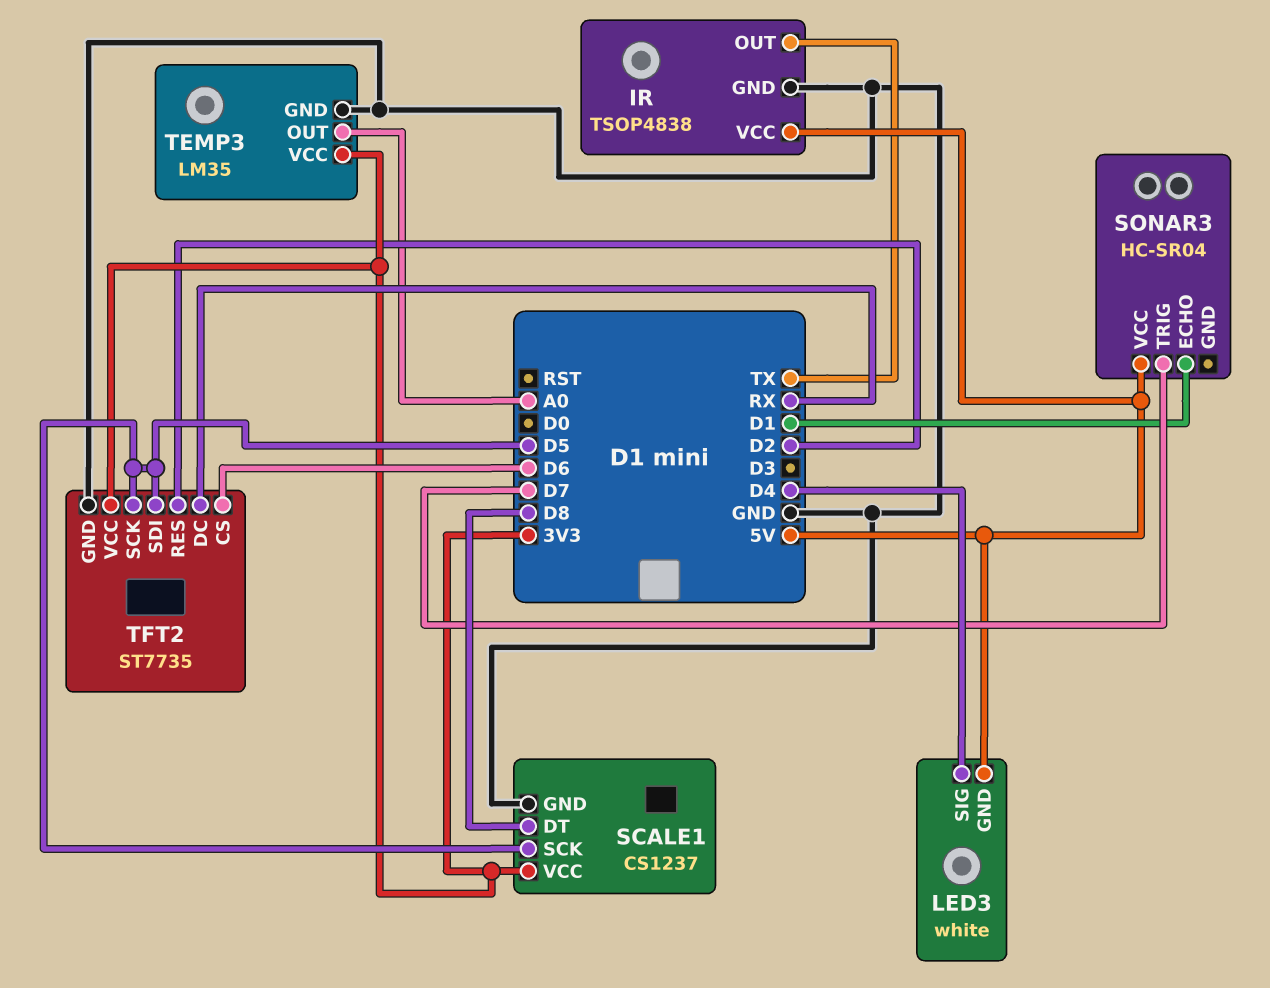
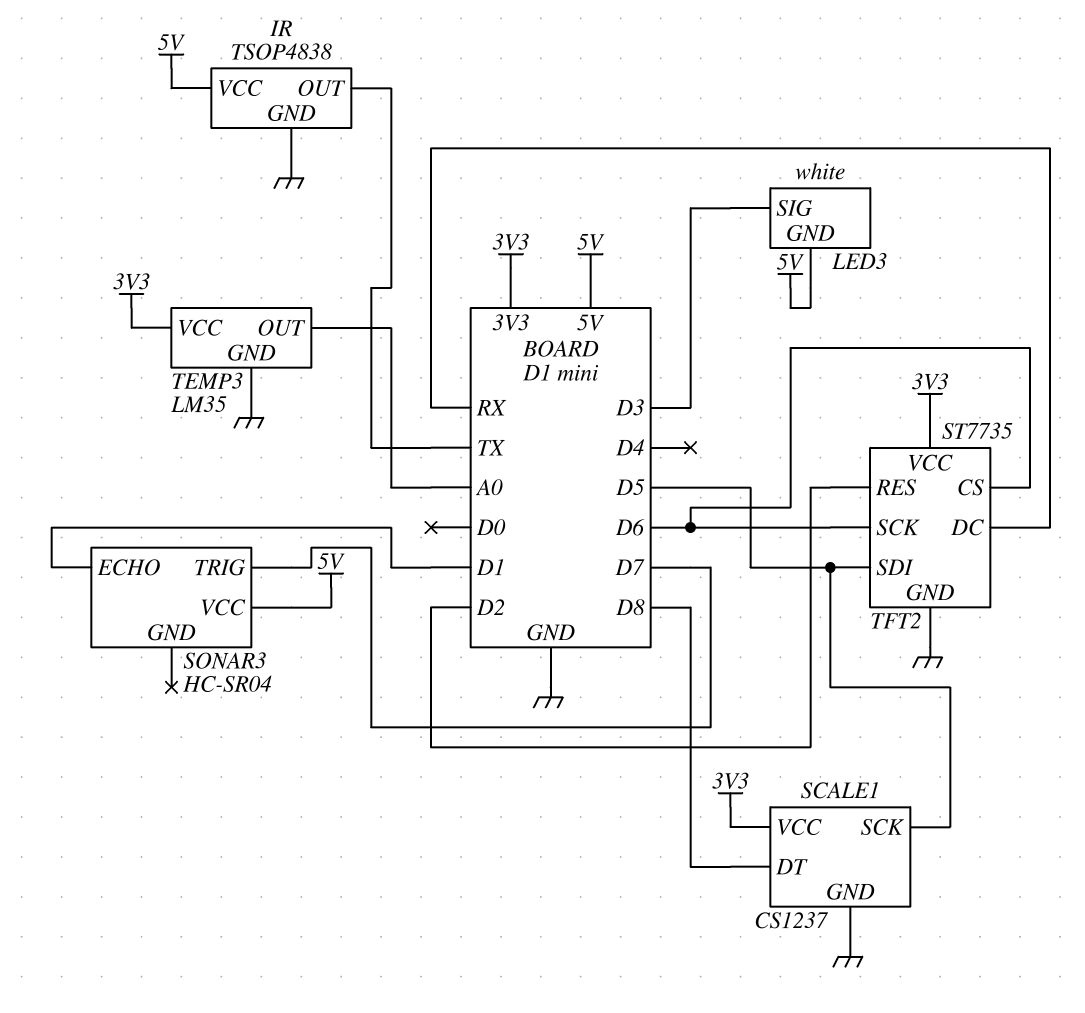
LED3 pin SIG: D4 -> D3
TFT2 pin SCK: D5 -> D6

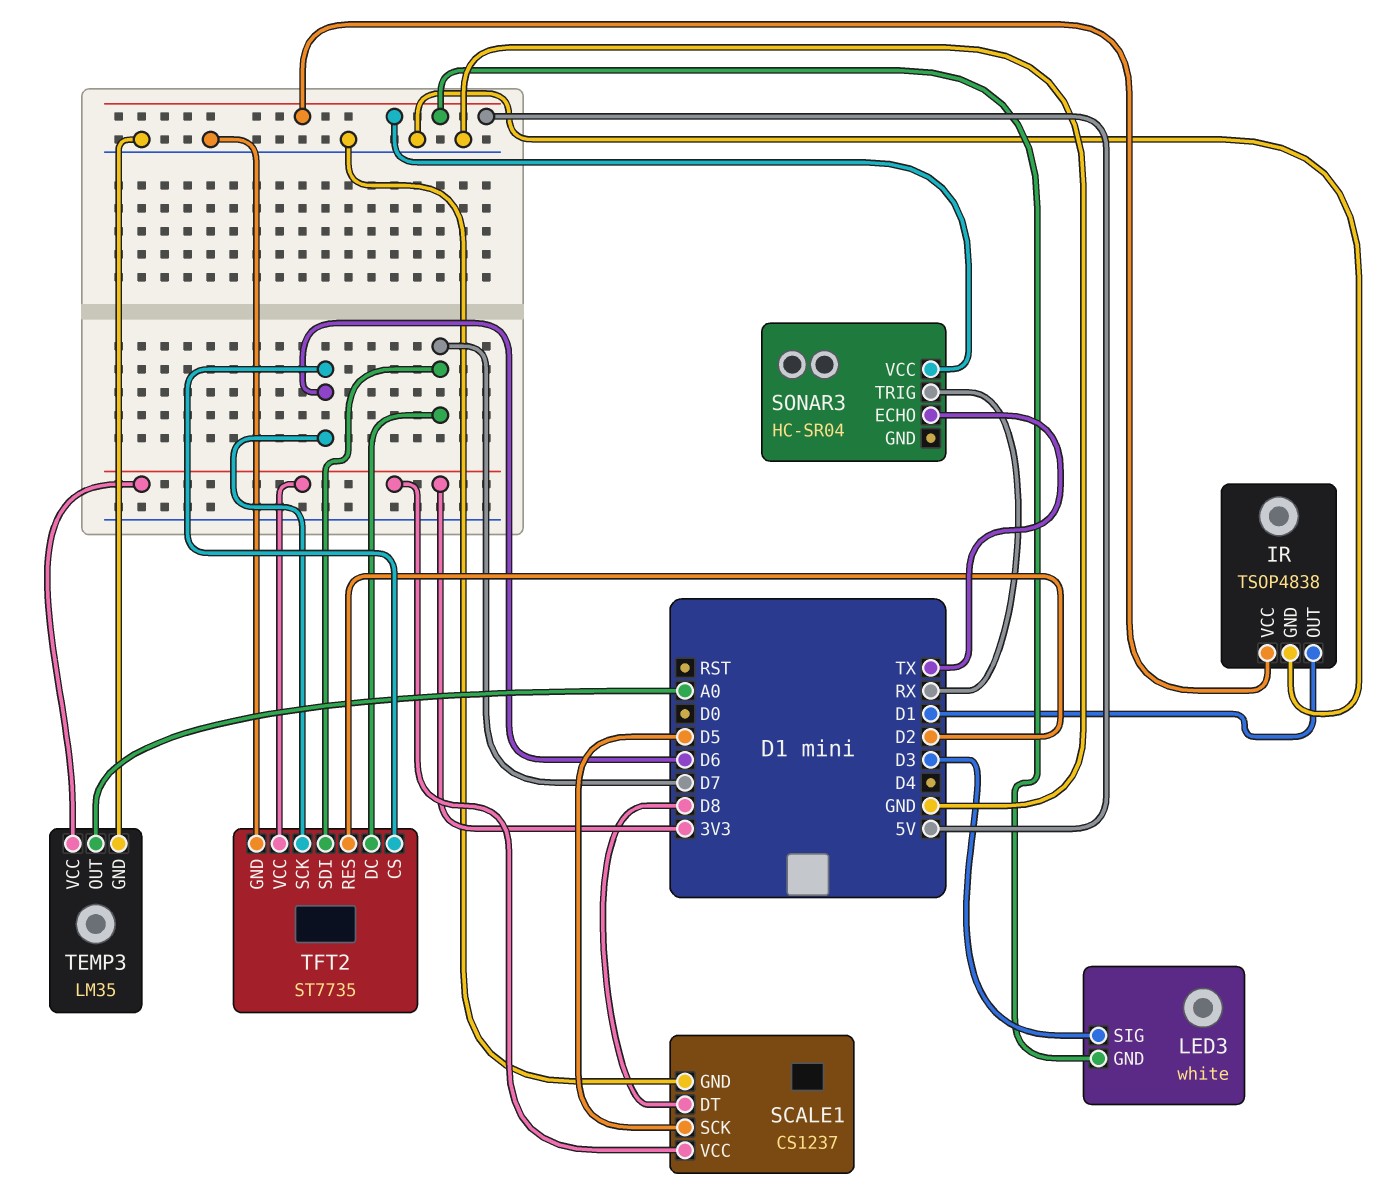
IR pin OUT: TX -> D1
SONAR3 pin ECHO: D1 -> TX
SONAR3 pin TRIG: D7 -> RX
TFT2 pin DC: RX -> D7
TFT2 pin SDI: D5 -> D7

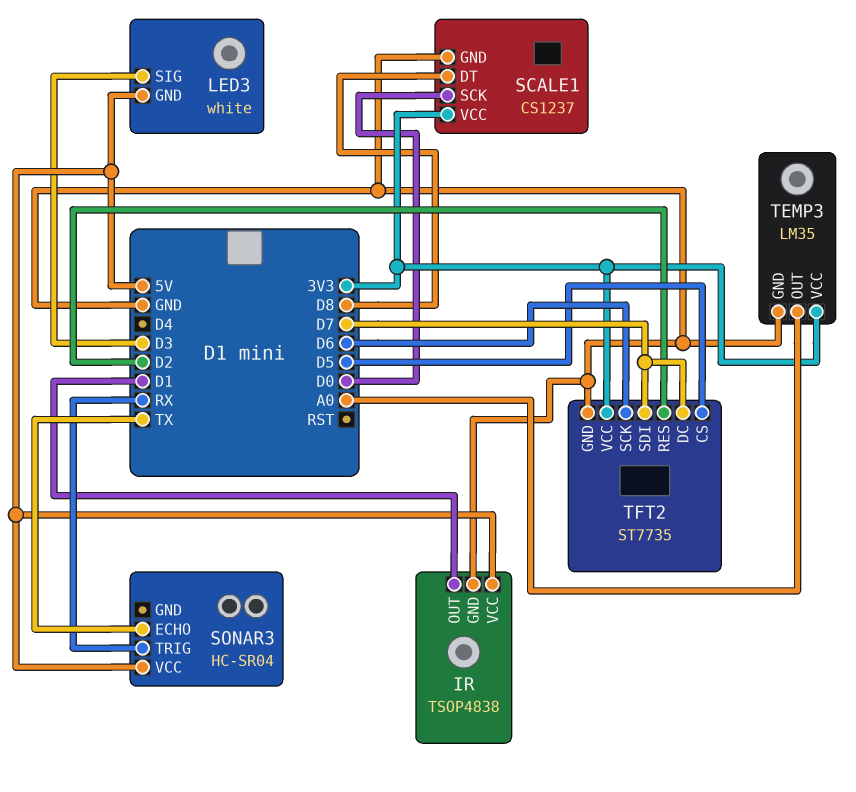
SCALE1 pin SCK: D5 -> D0
TFT2 pin CS: D6 -> D5

